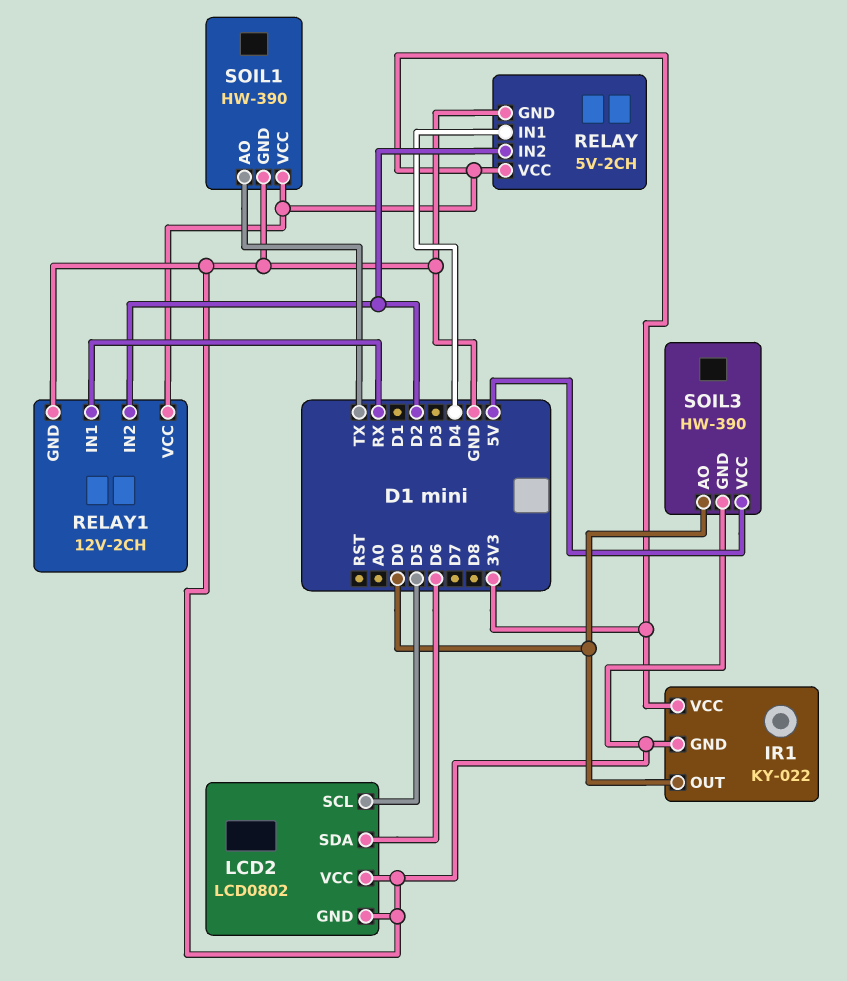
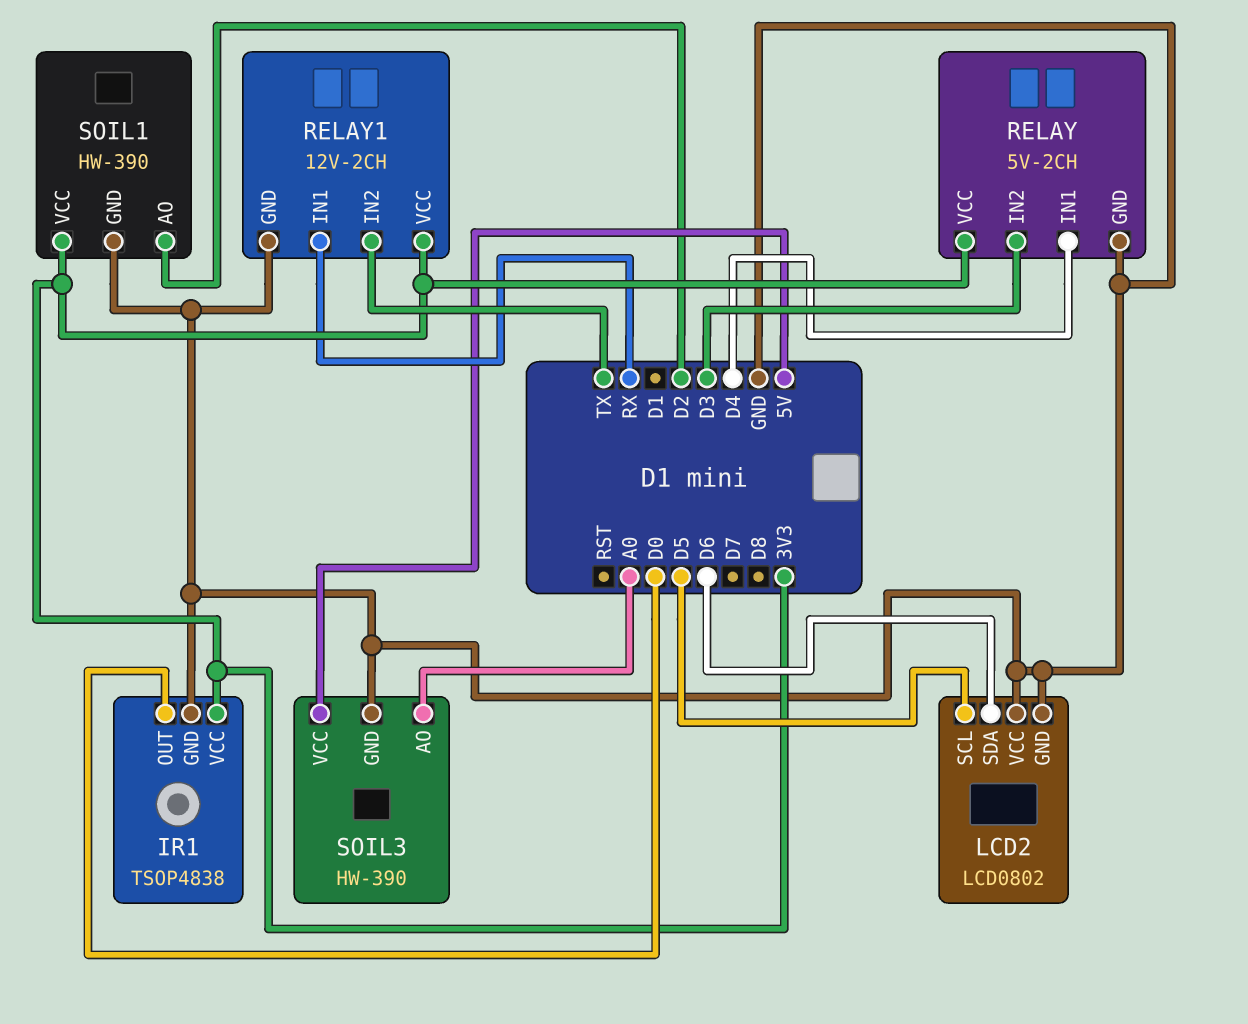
IR1: KY-022 -> TSOP4838
RELAY pin IN2: D2 -> D3
RELAY1 pin IN2: D2 -> TX
SOIL1 pin AO: TX -> D2
SOIL3 pin AO: D0 -> A0

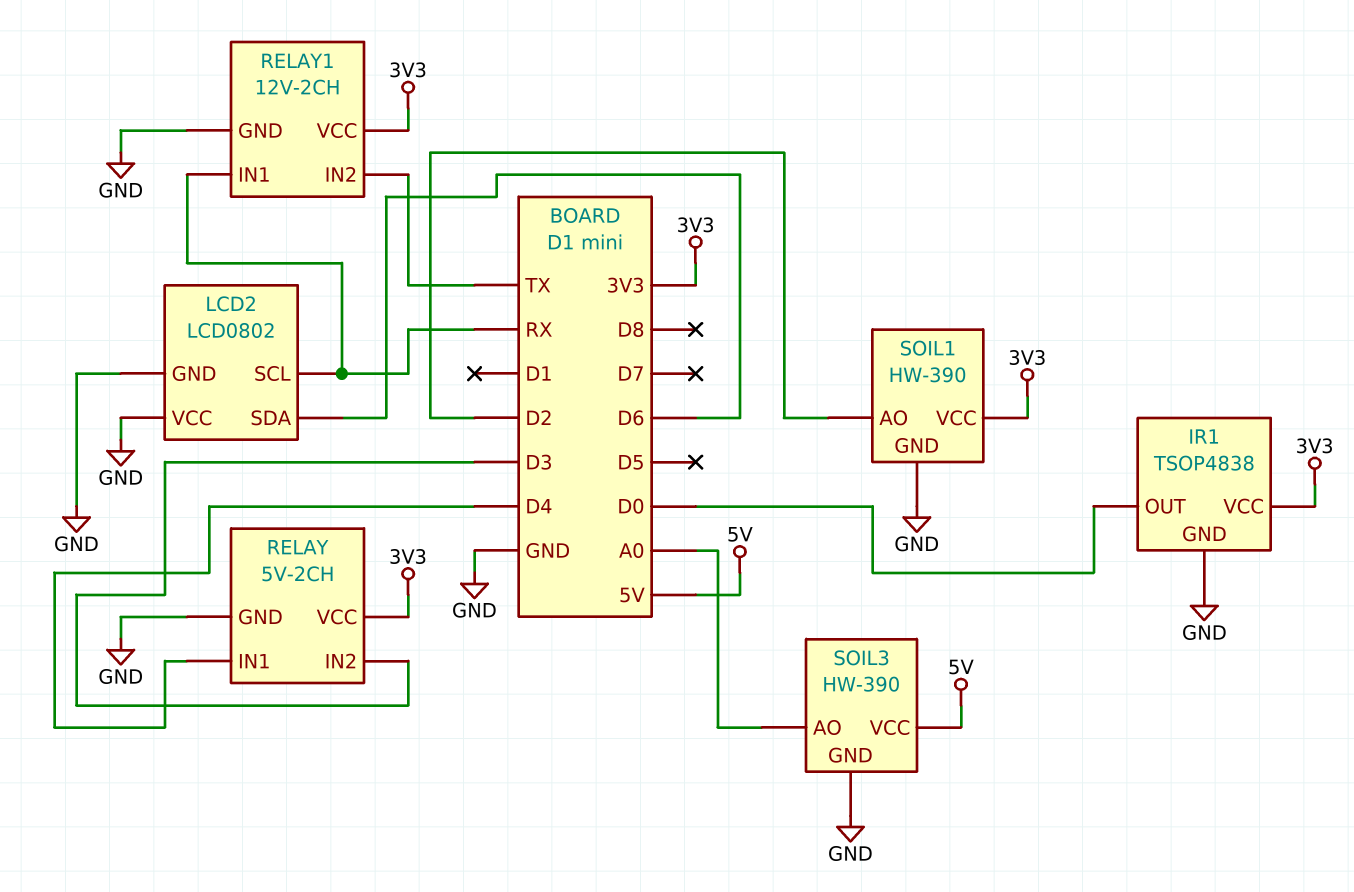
LCD2 pin SCL: D5 -> RX

